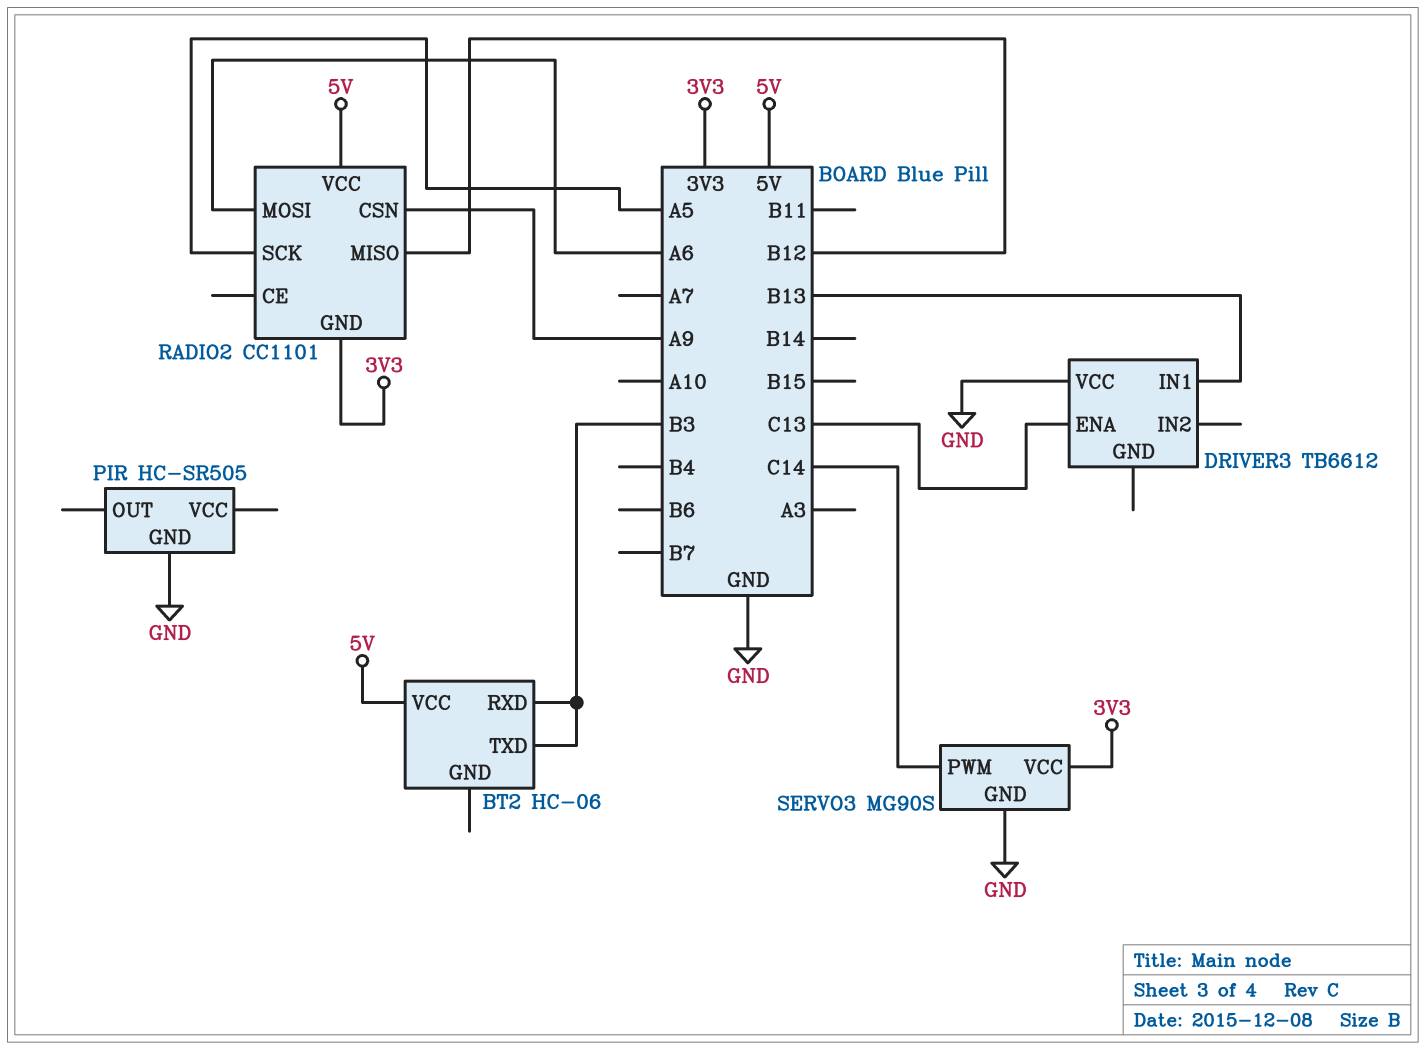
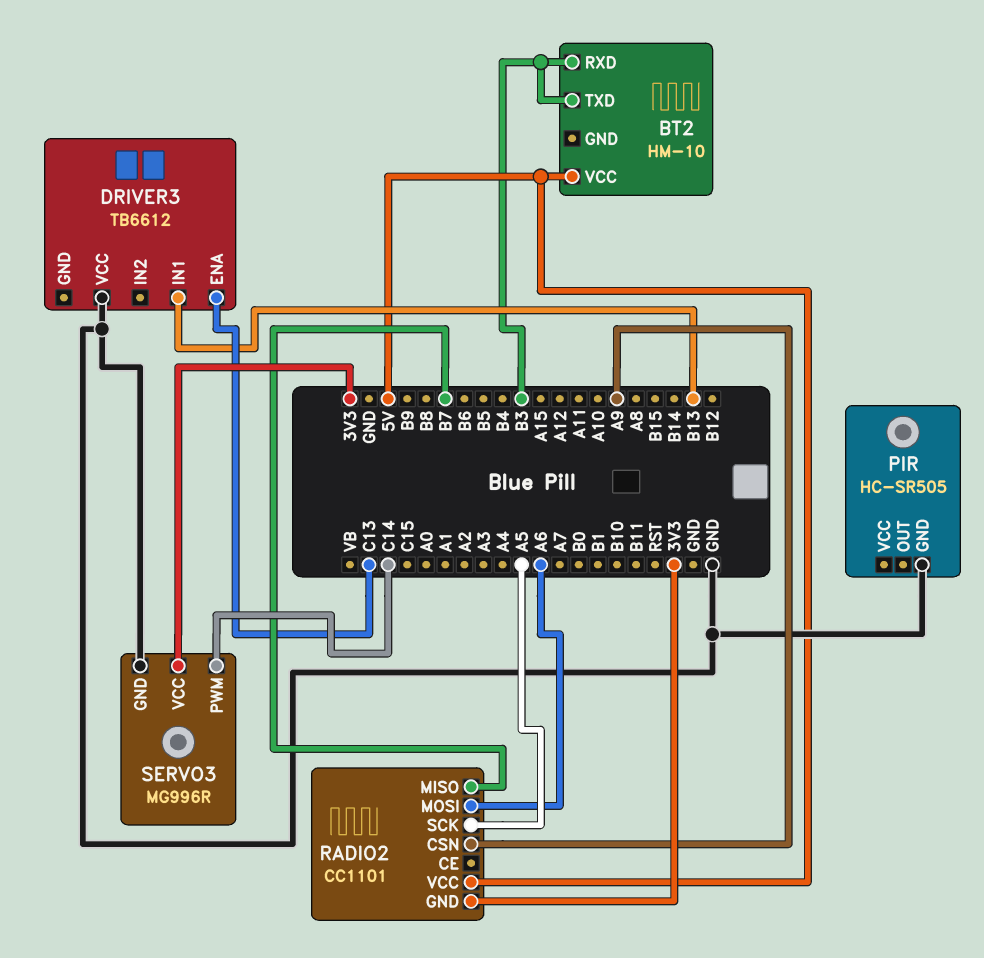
BT2: HC-06 -> HM-10
RADIO2 pin MISO: B12 -> B7
SERVO3: MG90S -> MG996R

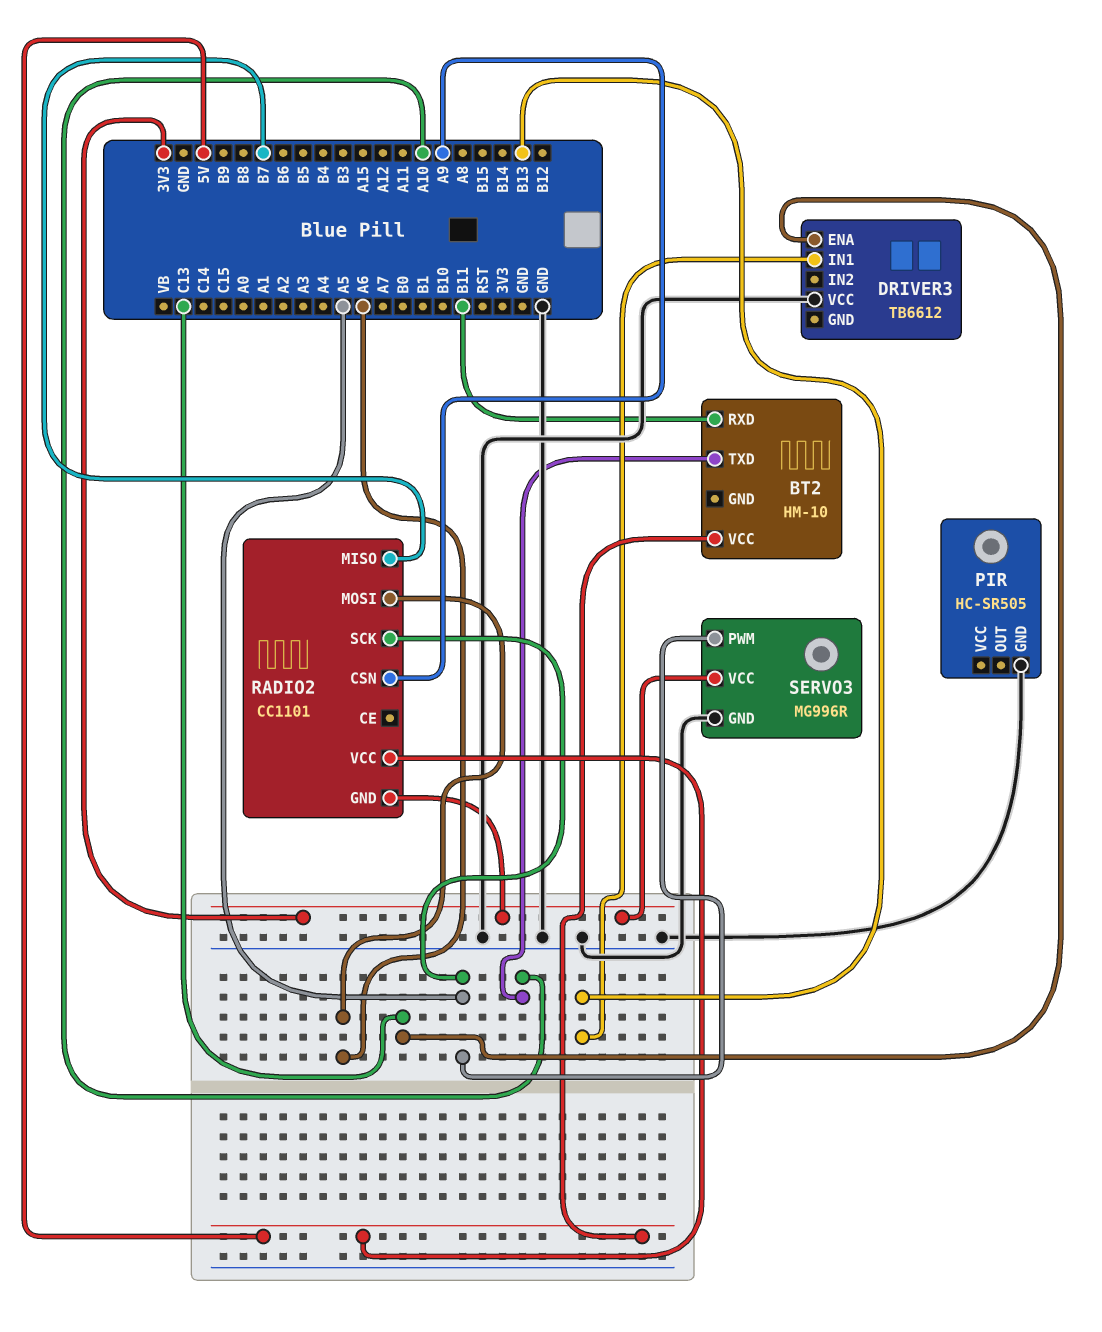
BT2 pin RXD: B3 -> B11
BT2 pin TXD: B3 -> A10
SERVO3 pin PWM: C14 -> A5

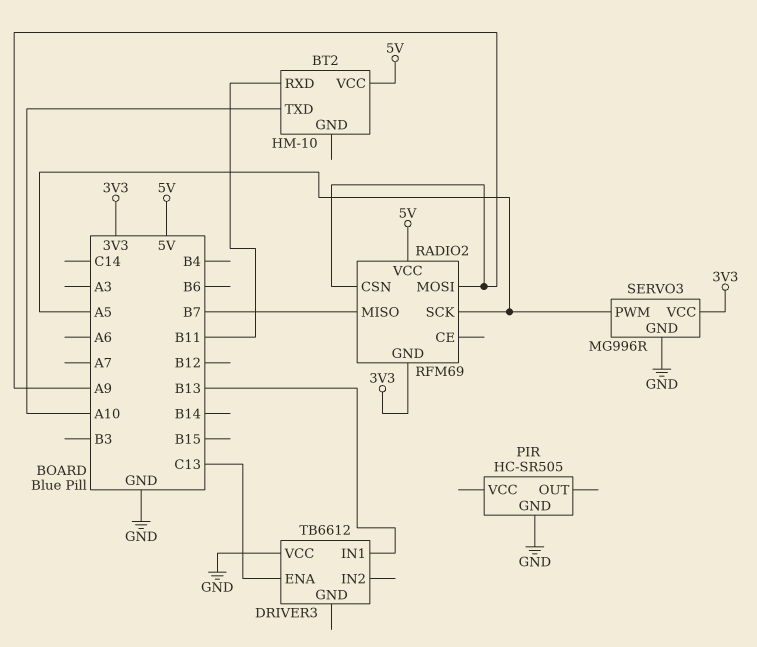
RADIO2: CC1101 -> RFM69
RADIO2 pin MOSI: A6 -> A9

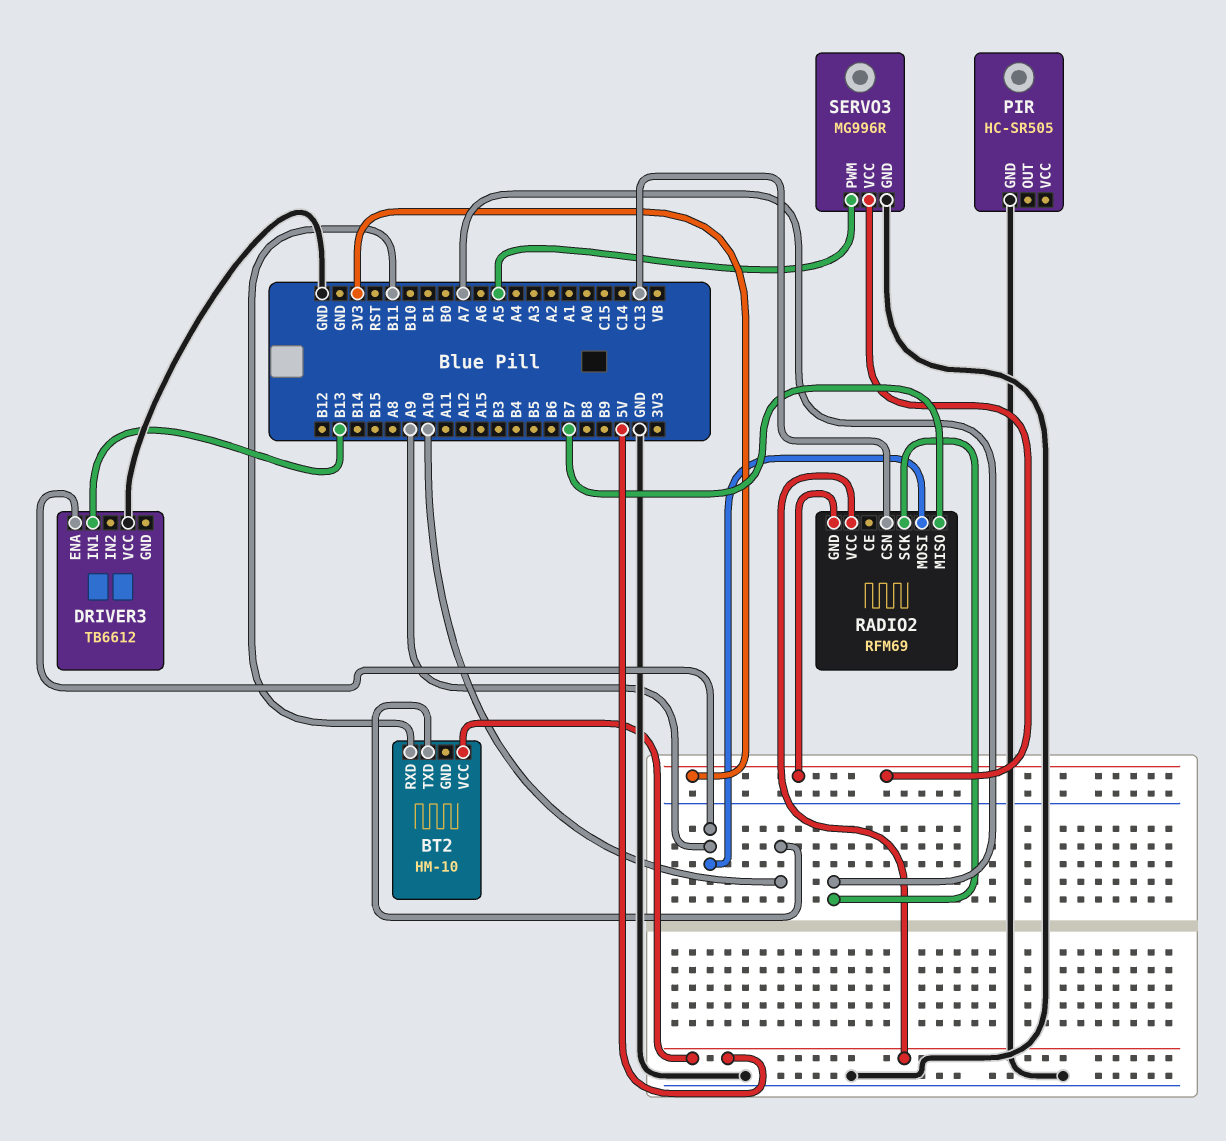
DRIVER3 pin ENA: C13 -> A9
RADIO2 pin CSN: A9 -> C13
RADIO2 pin SCK: A5 -> A7

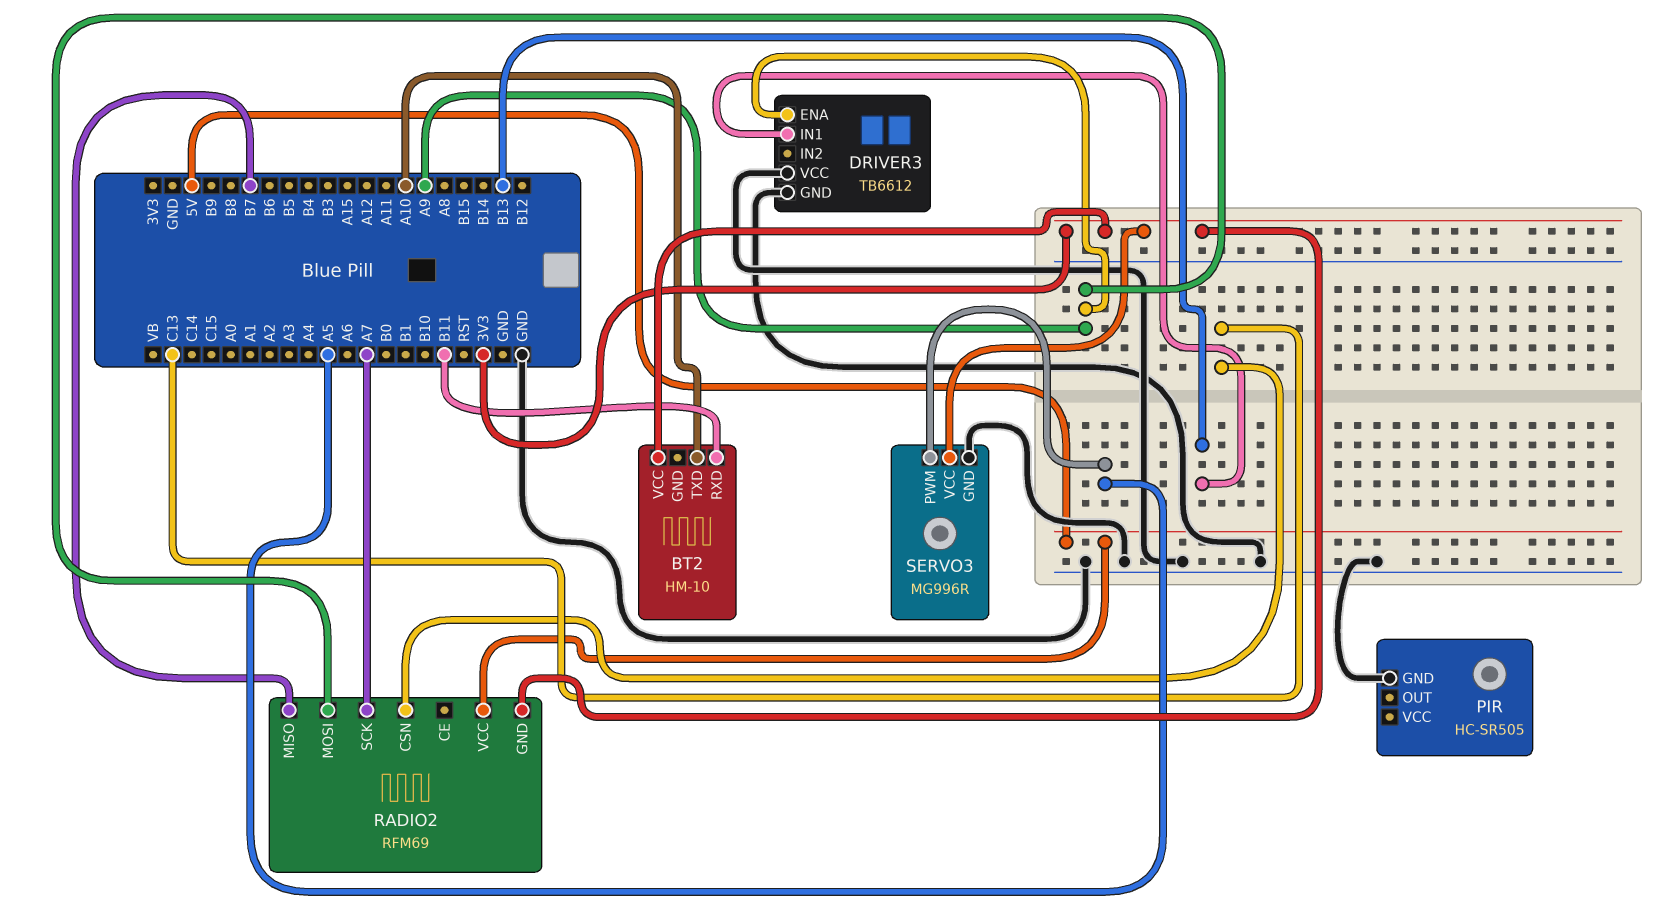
BT2 pin VCC: 5V -> 3V3
DRIVER3 pin GND: none -> GND

